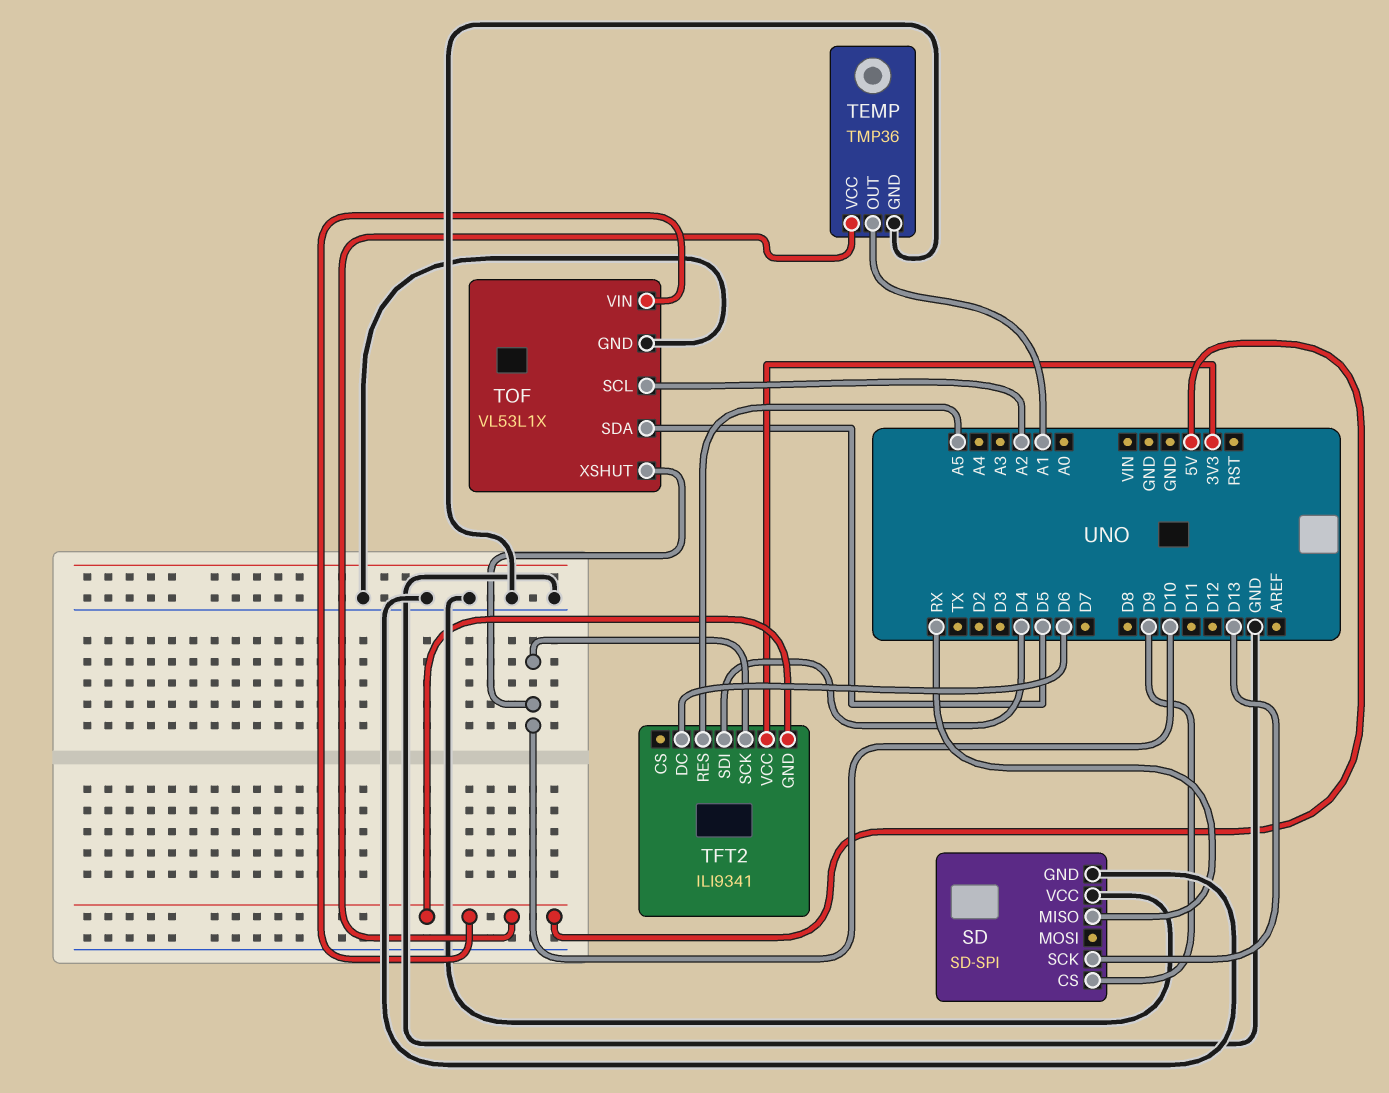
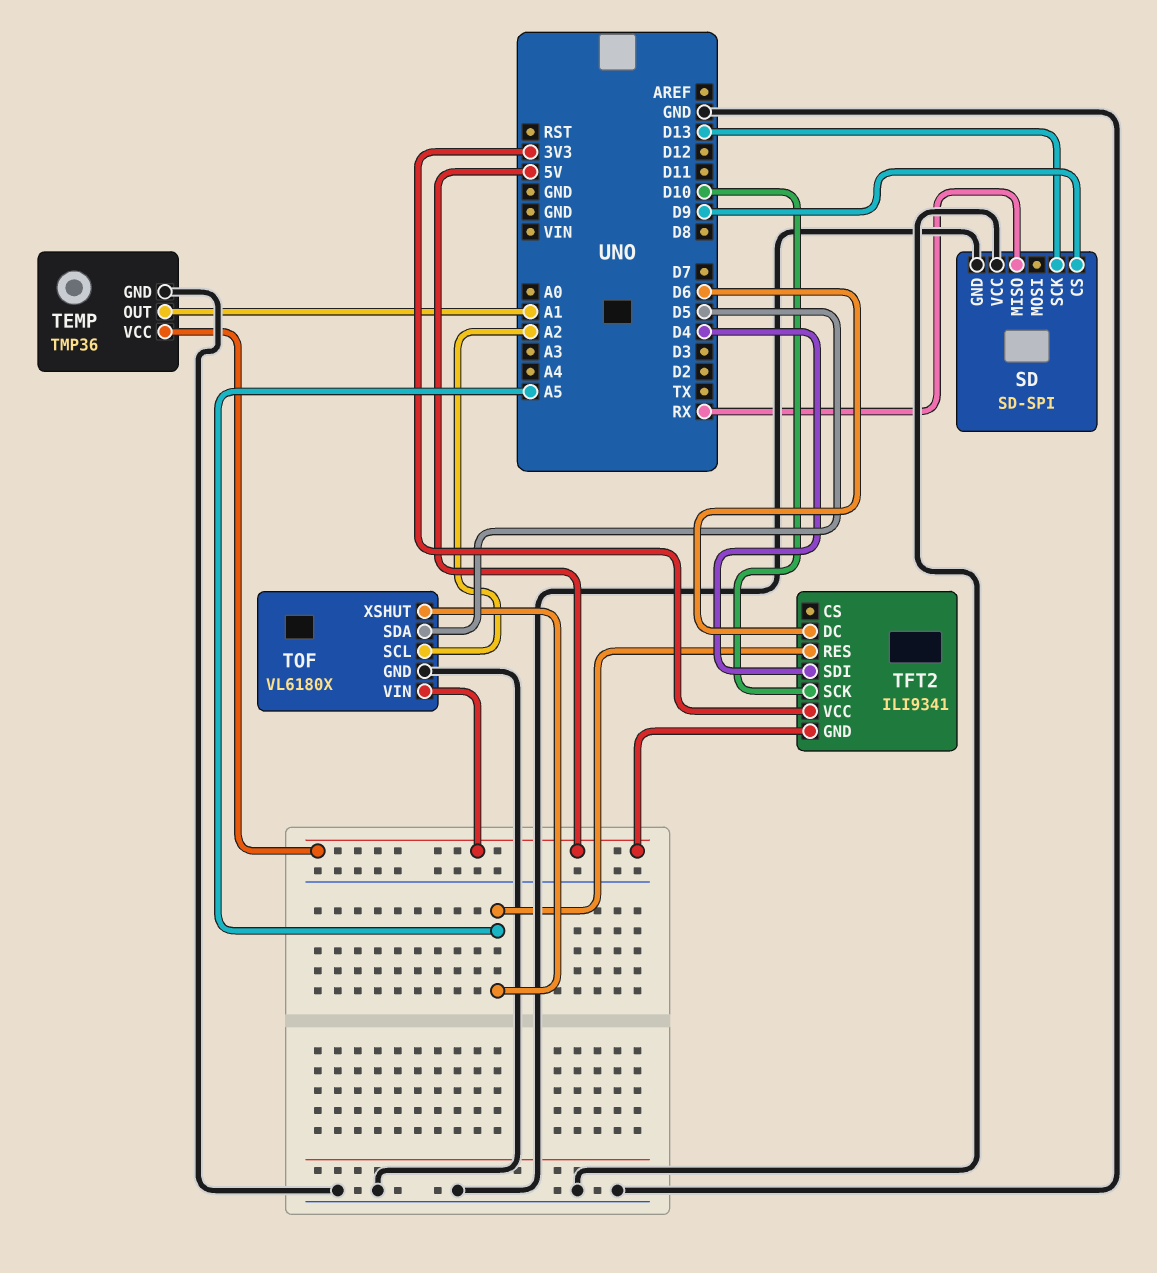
TOF: VL53L1X -> VL6180X
TOF pin XSHUT: D10 -> A5

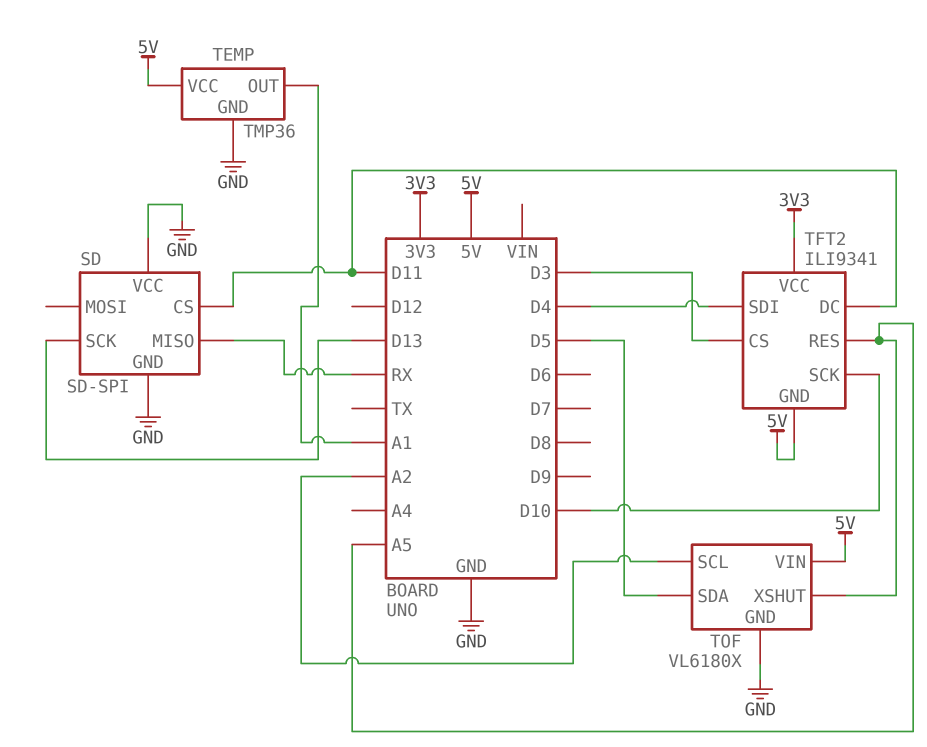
SD pin CS: D9 -> D11
TFT2 pin CS: none -> D3
TFT2 pin DC: D6 -> D11

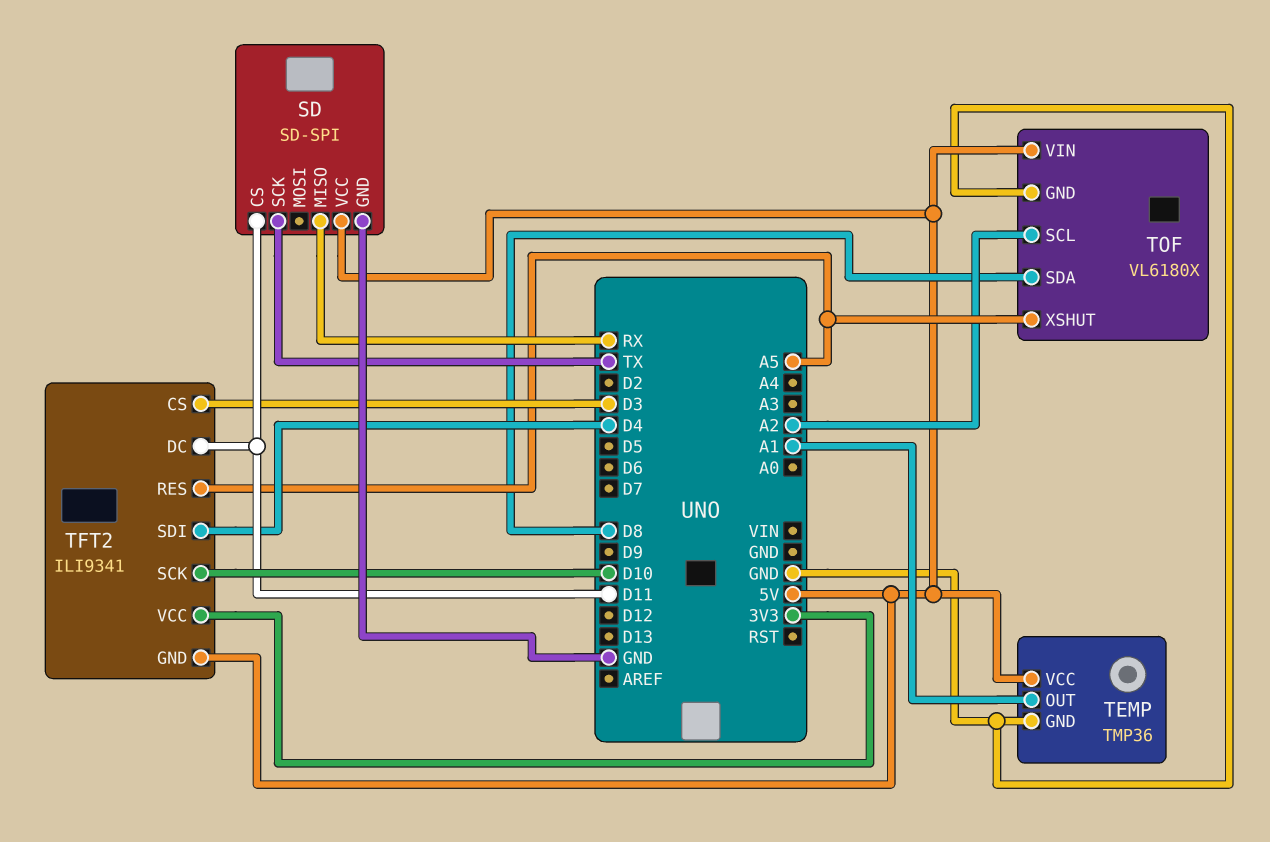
SD pin SCK: D13 -> TX
SD pin VCC: GND -> 5V
TOF pin SDA: D5 -> D8

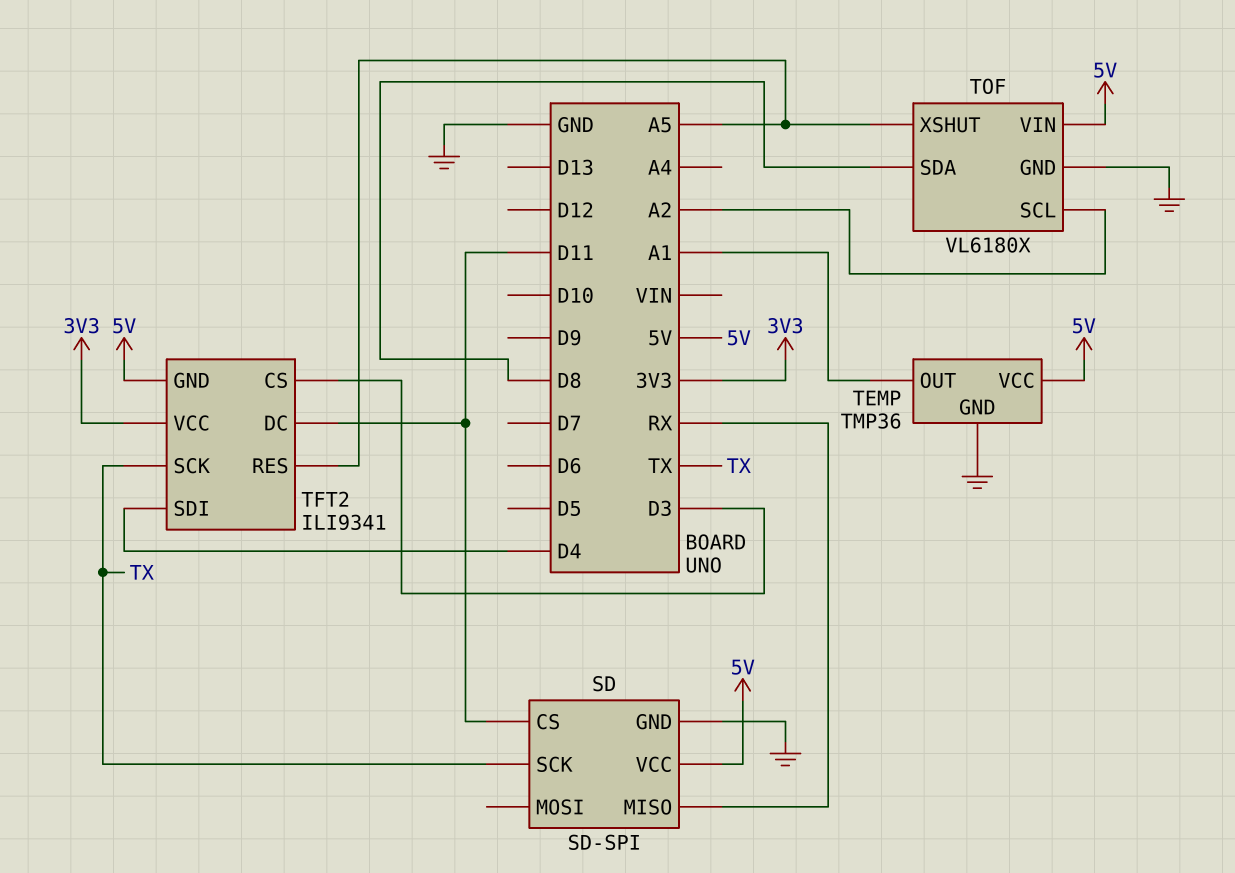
TFT2 pin SCK: D10 -> TX

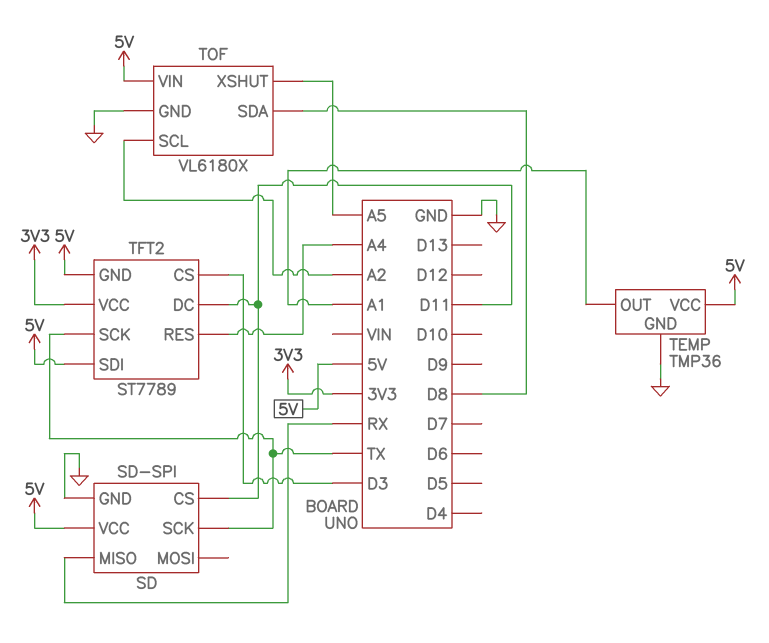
TFT2: ILI9341 -> ST7789
TFT2 pin RES: A5 -> A4
TFT2 pin SDI: D4 -> 5V

